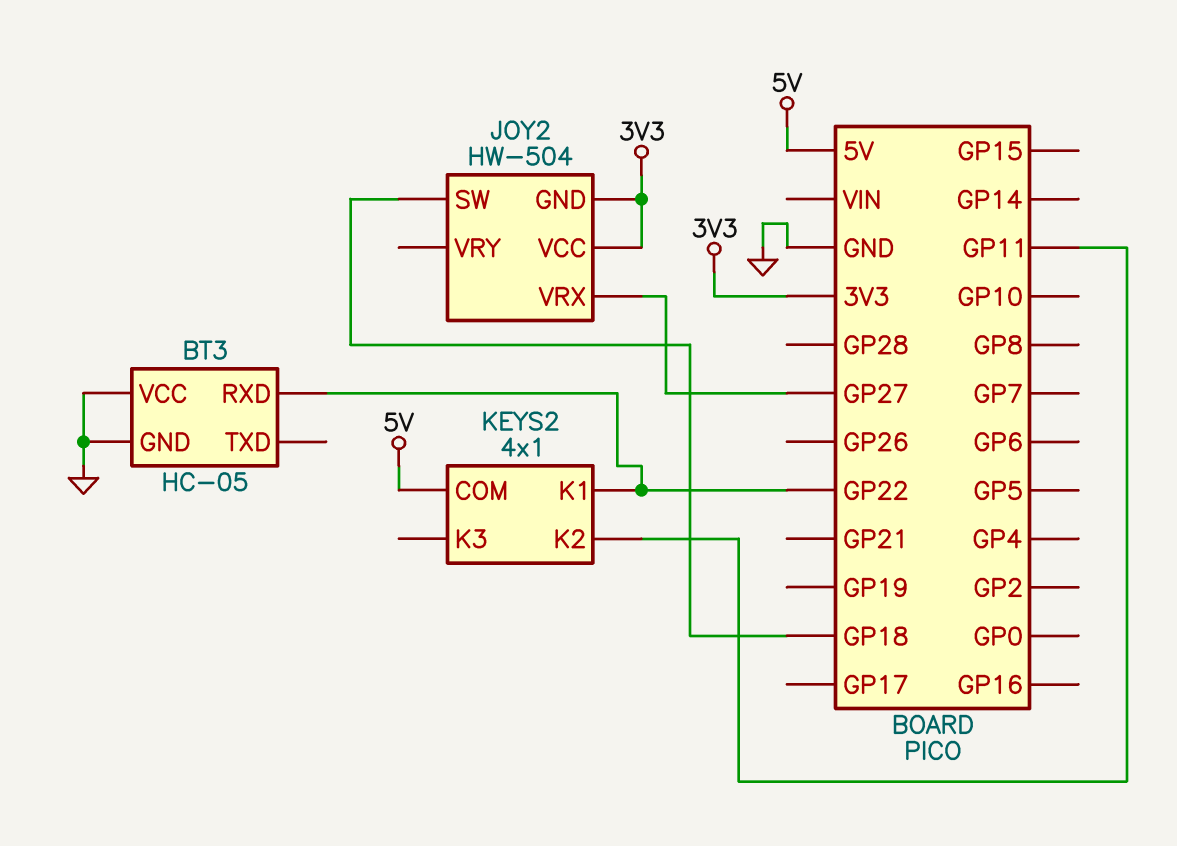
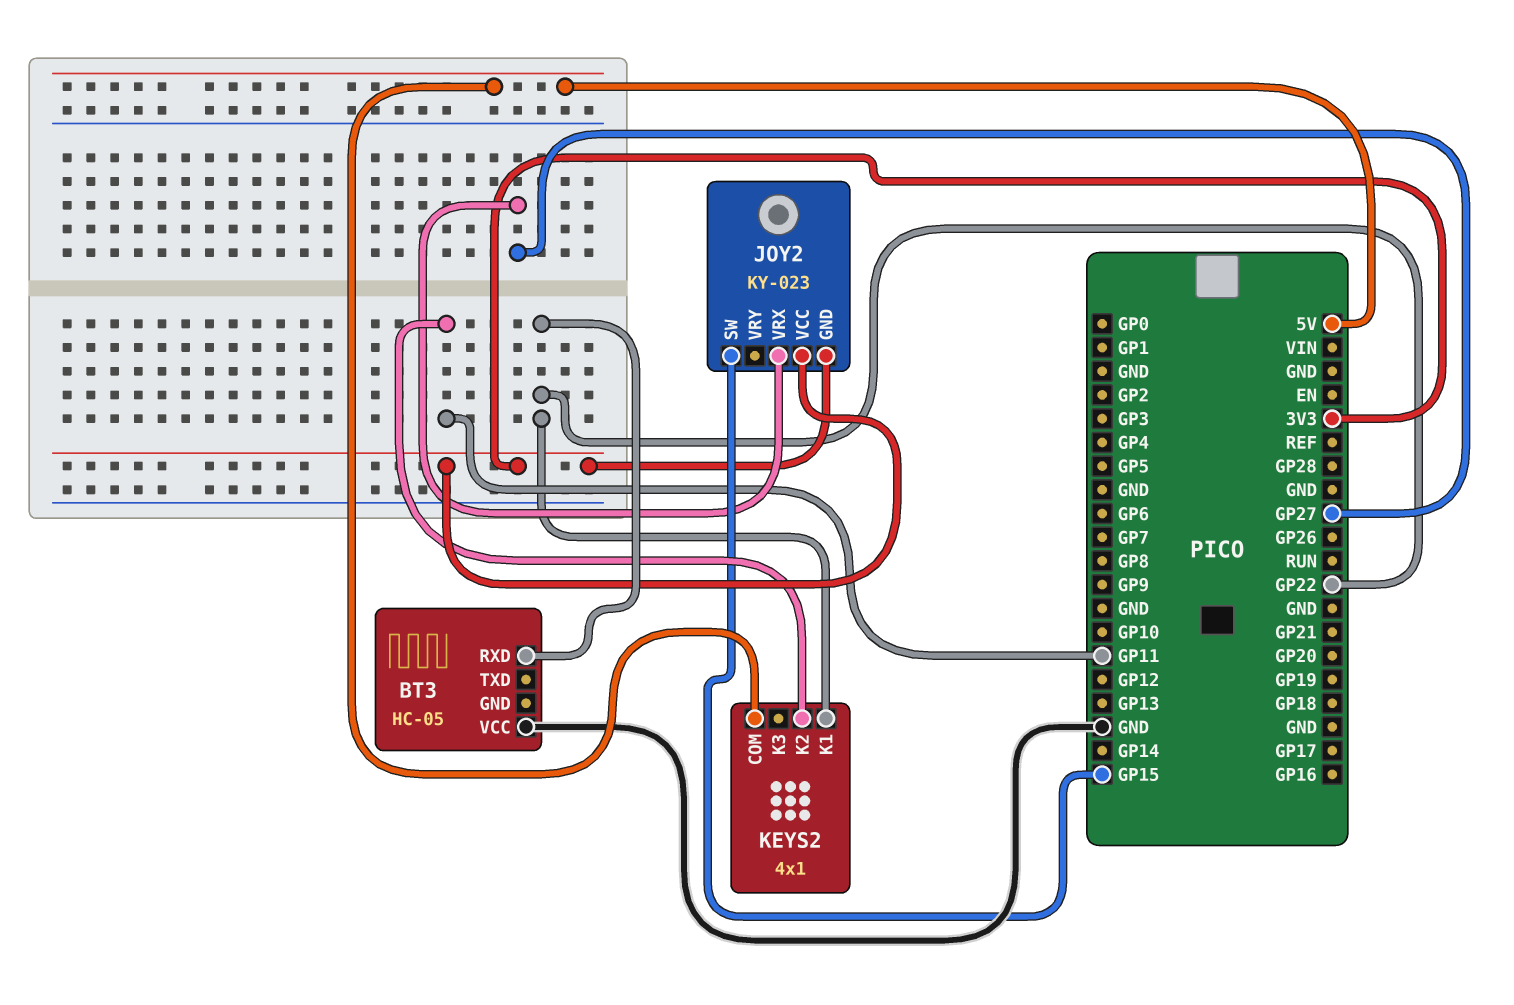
BT3 pin GND: GND -> none
JOY2: HW-504 -> KY-023
JOY2 pin SW: GP18 -> GP15

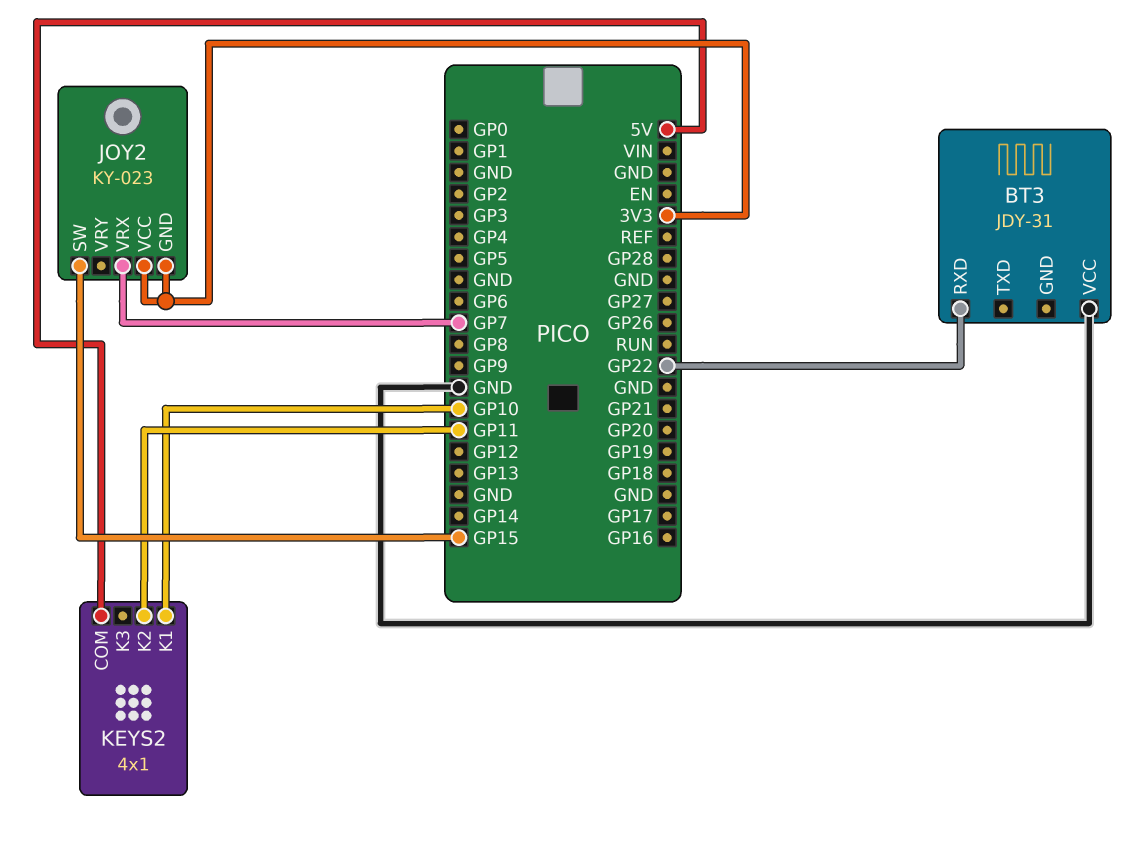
BT3: HC-05 -> JDY-31
JOY2 pin VRX: GP27 -> GP7
KEYS2 pin K1: GP22 -> GP10

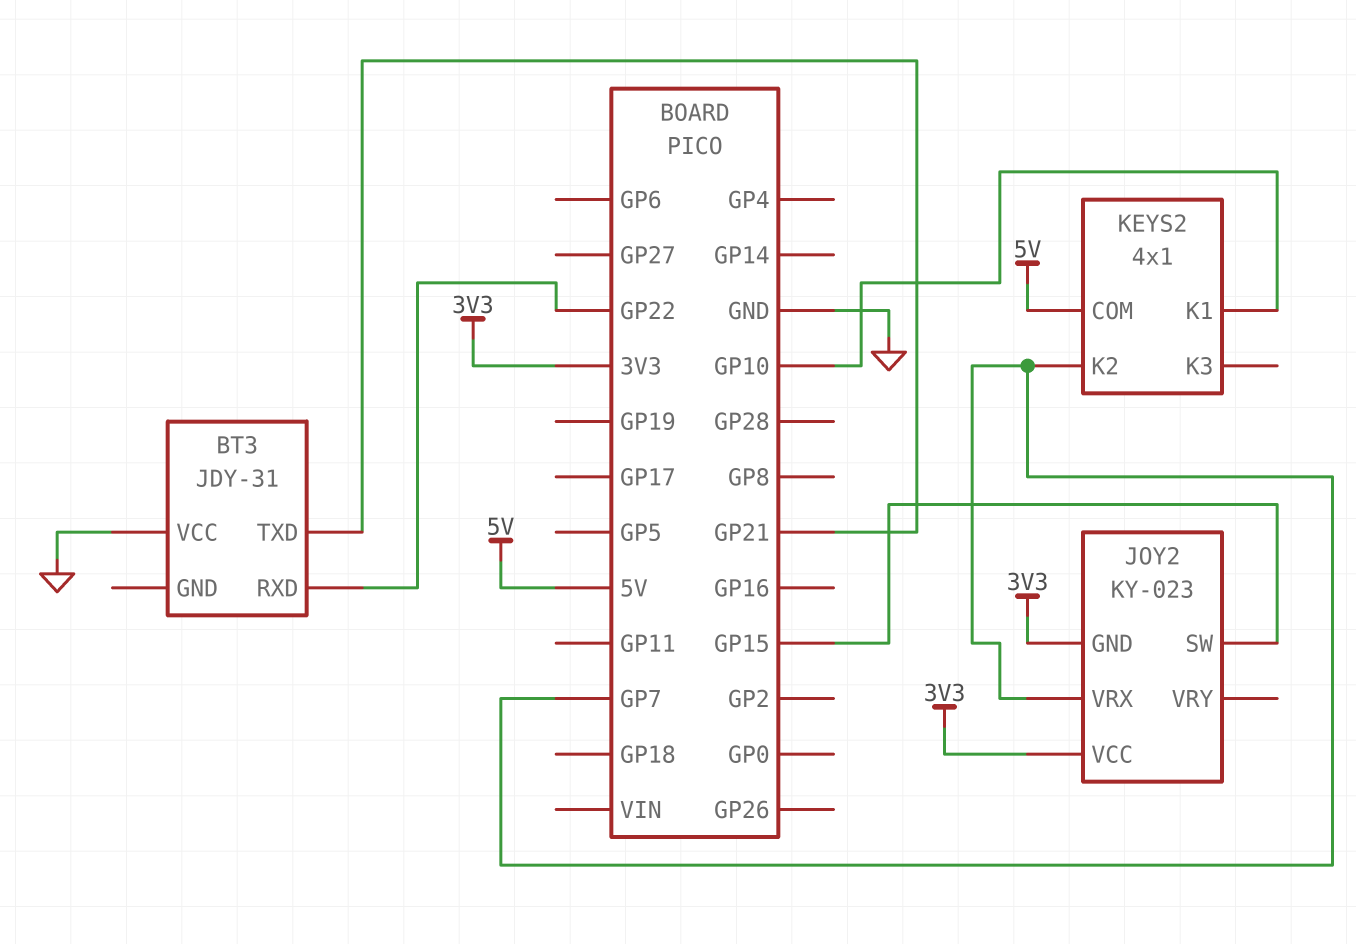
BT3 pin TXD: none -> GP21
KEYS2 pin K2: GP11 -> GP7

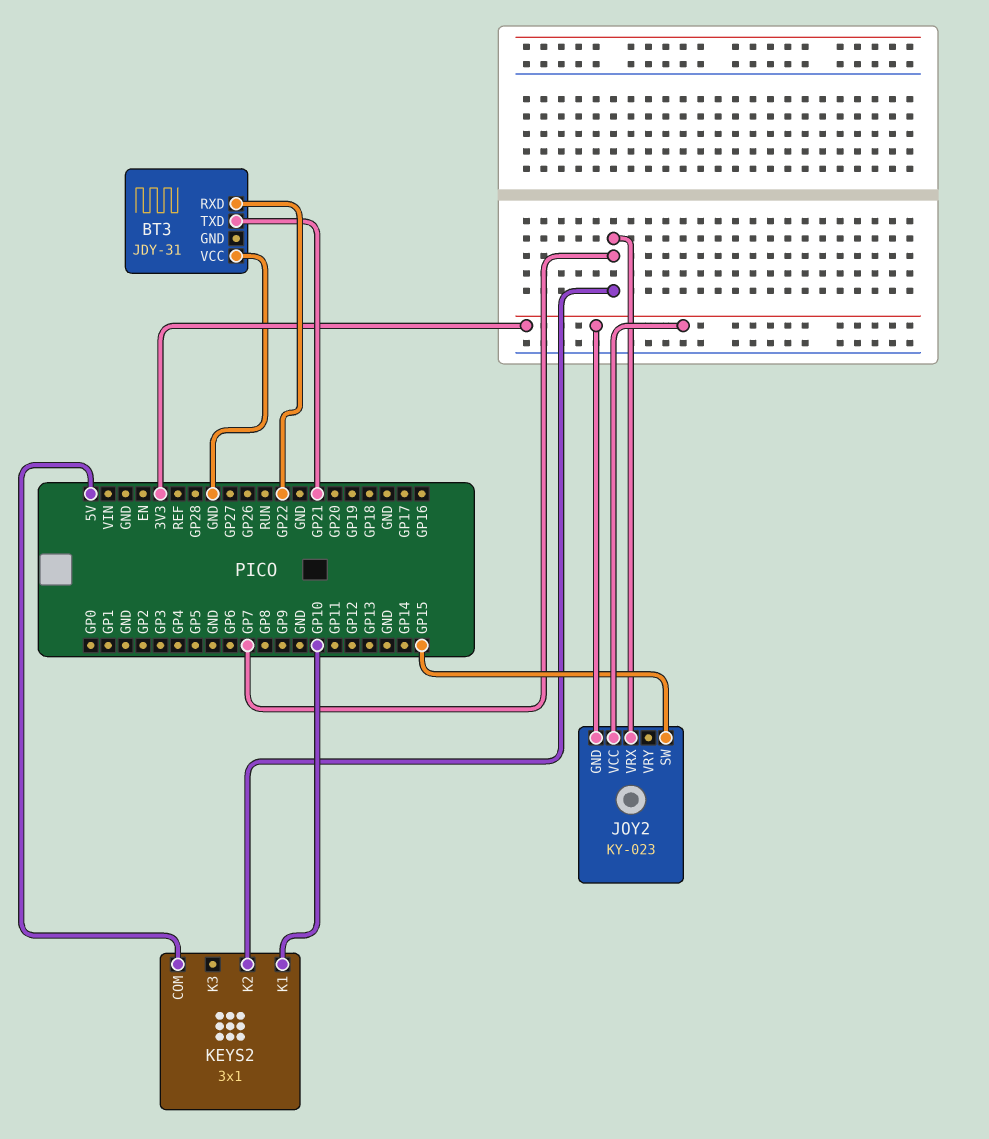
KEYS2: 4x1 -> 3x1

